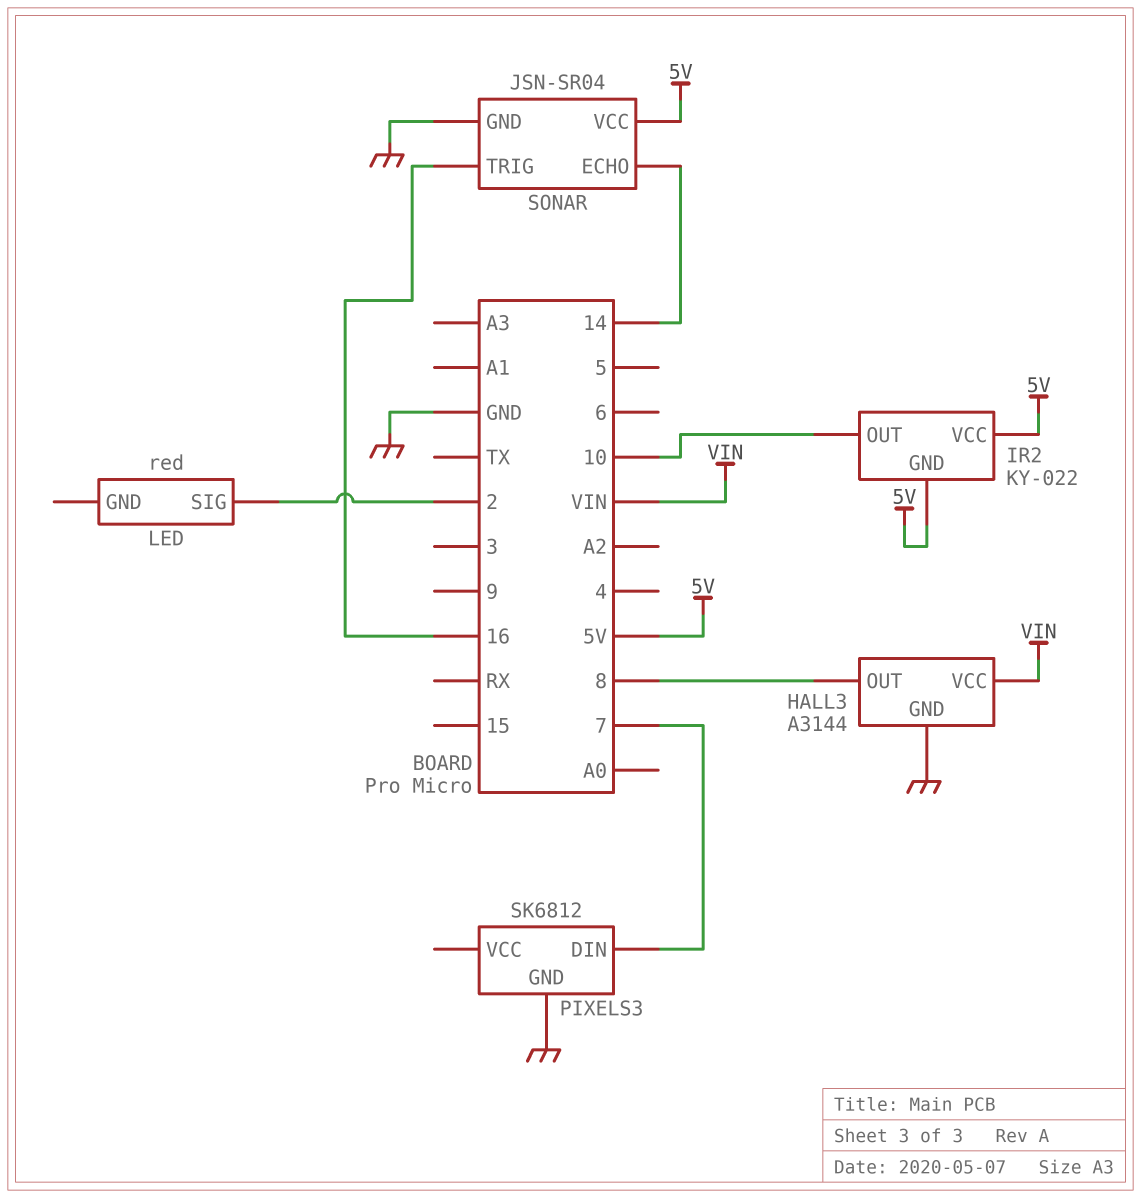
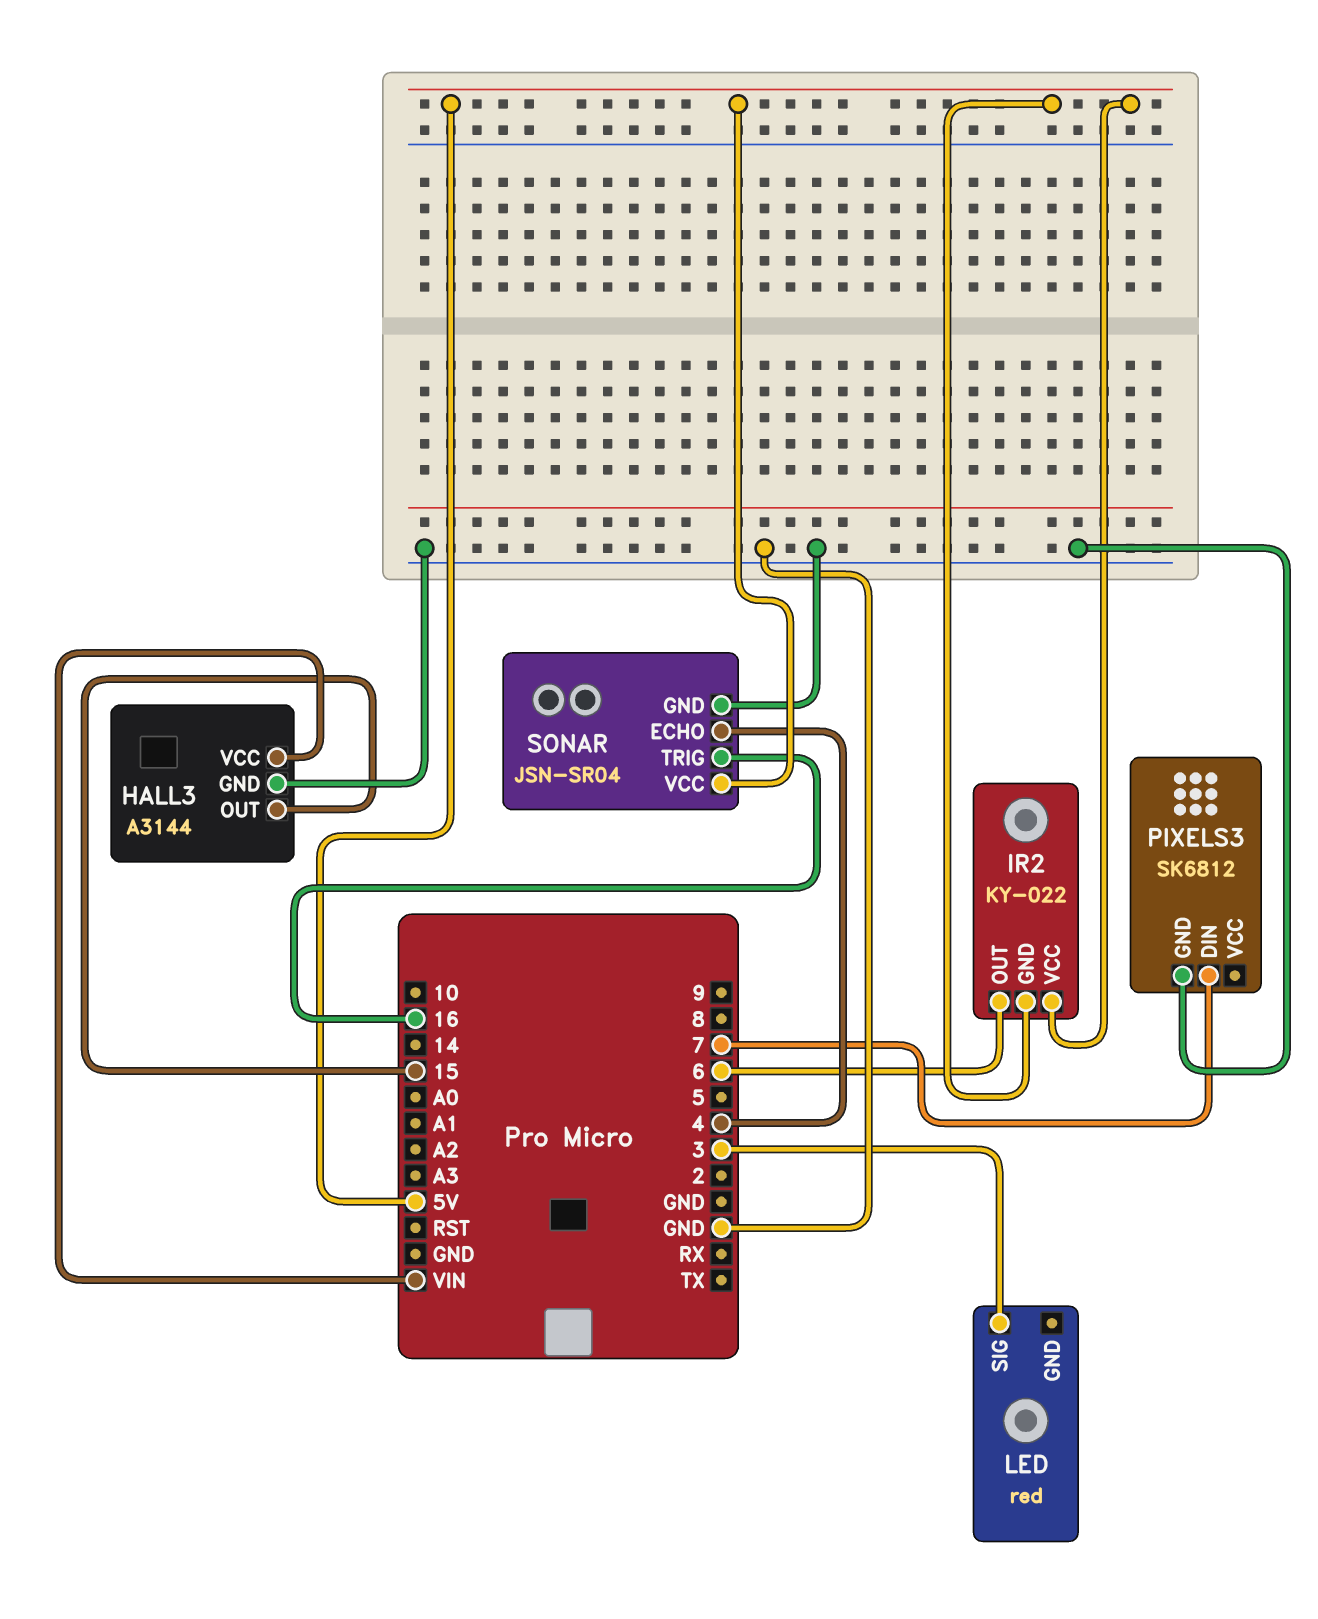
HALL3 pin OUT: 8 -> 15
IR2 pin OUT: 10 -> 6
LED pin SIG: 2 -> 3
SONAR pin ECHO: 14 -> 4

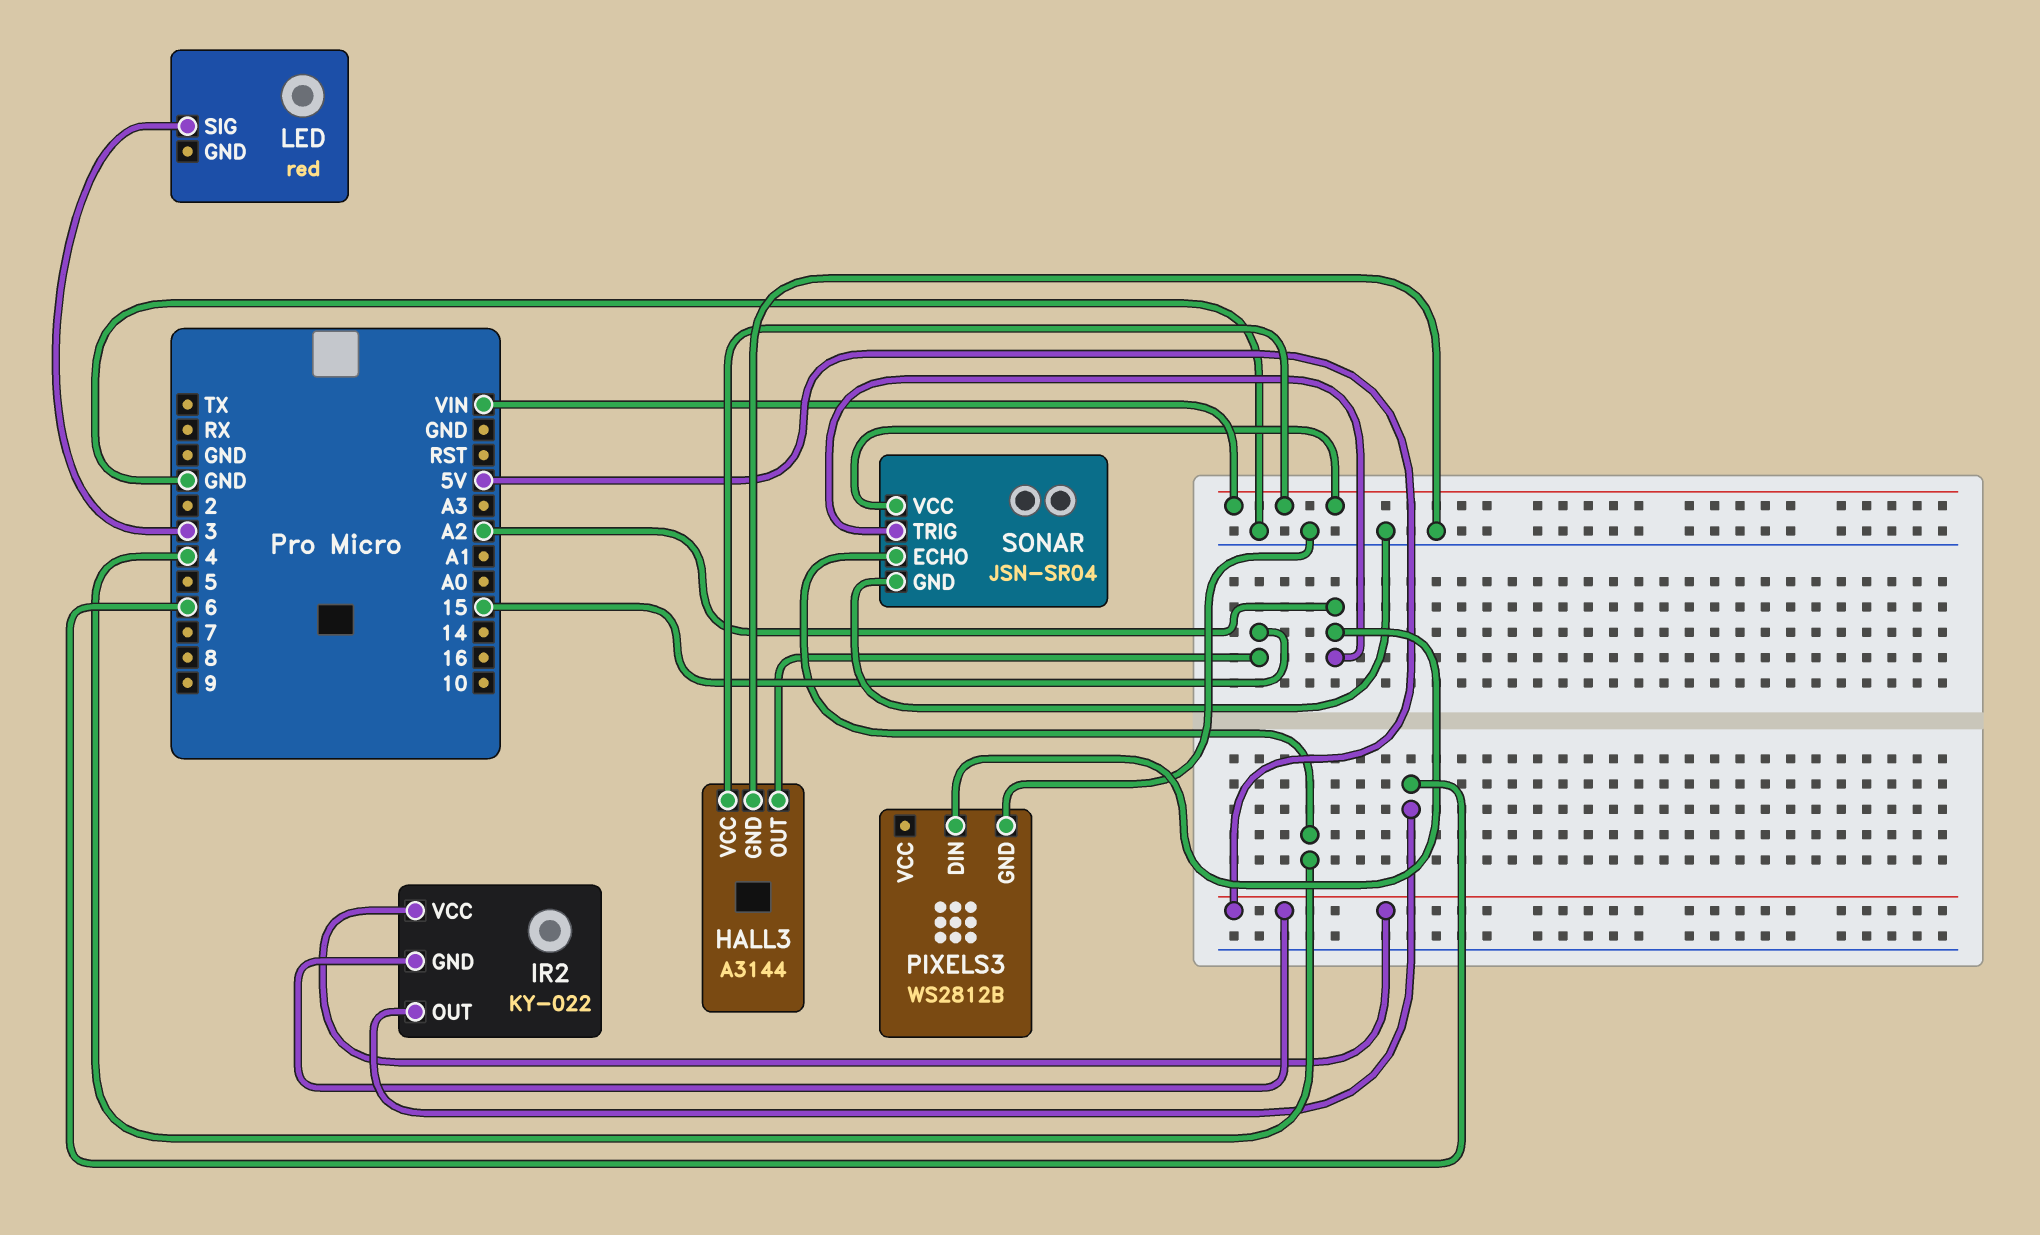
PIXELS3: SK6812 -> WS2812B
PIXELS3 pin DIN: 7 -> A2
SONAR pin TRIG: 16 -> A2
SONAR pin VCC: 5V -> VIN

